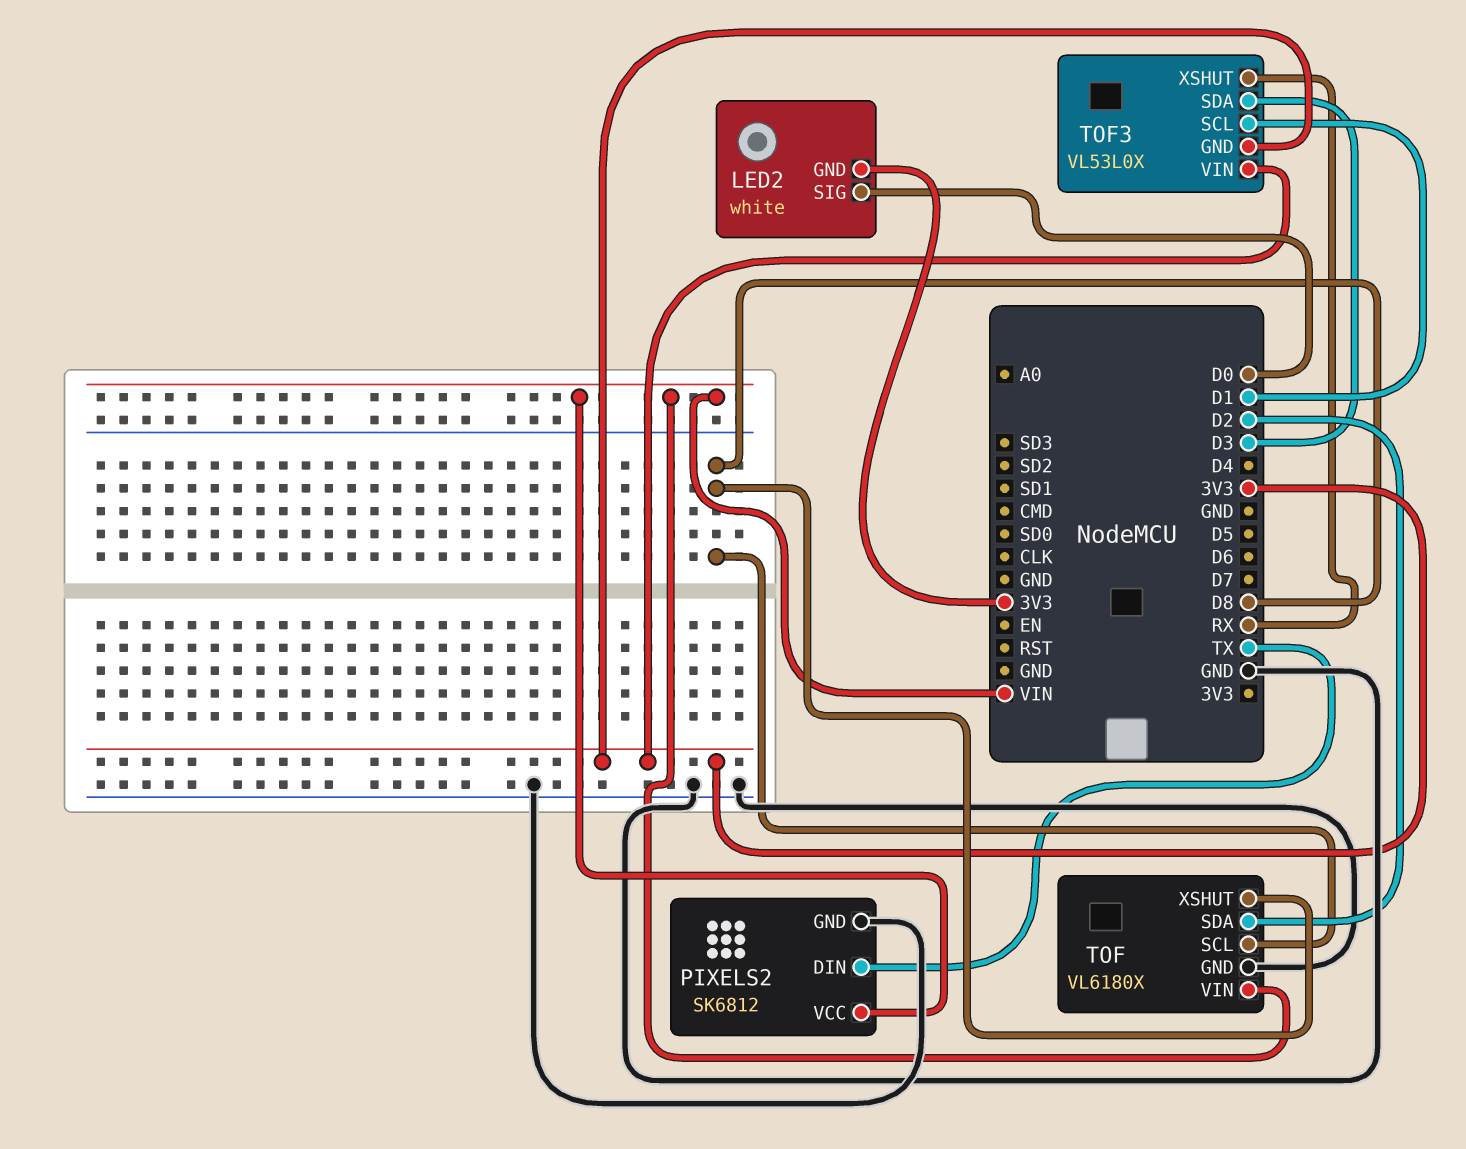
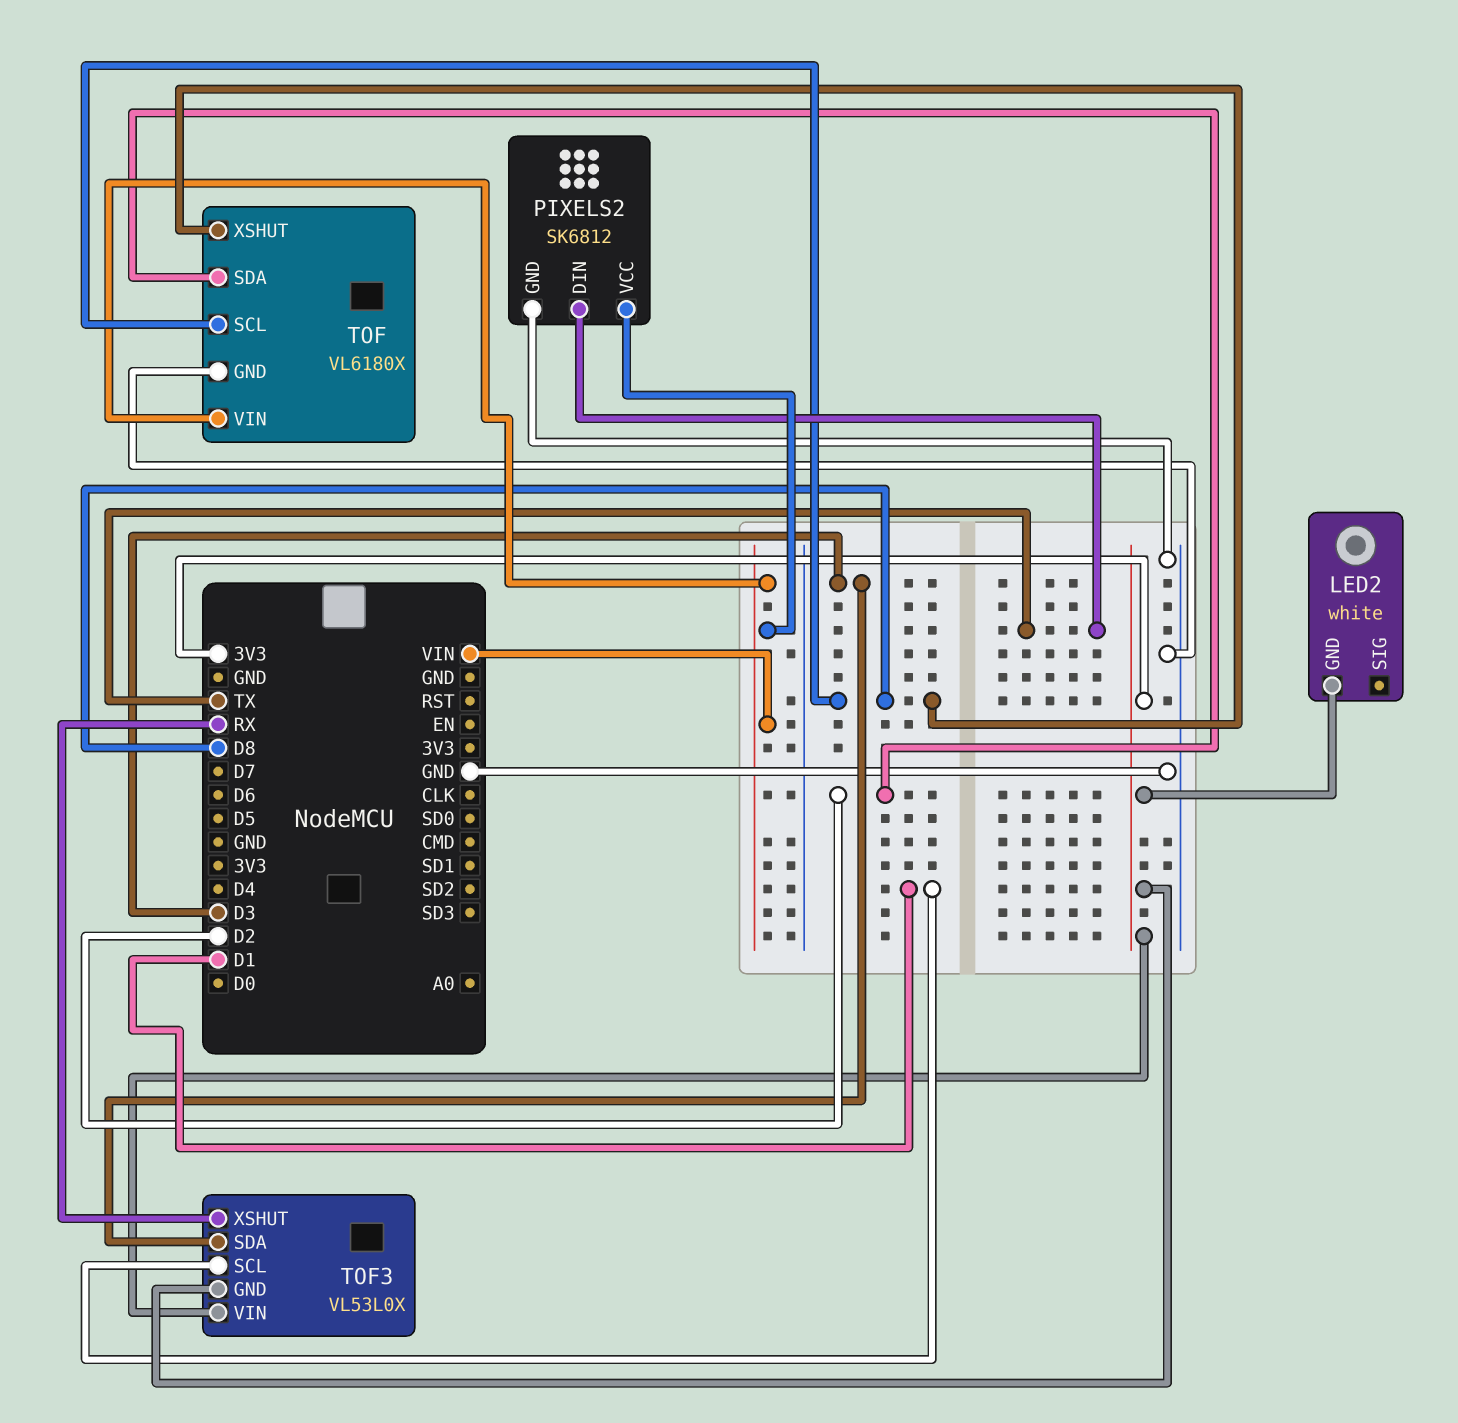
LED2 pin SIG: D0 -> none

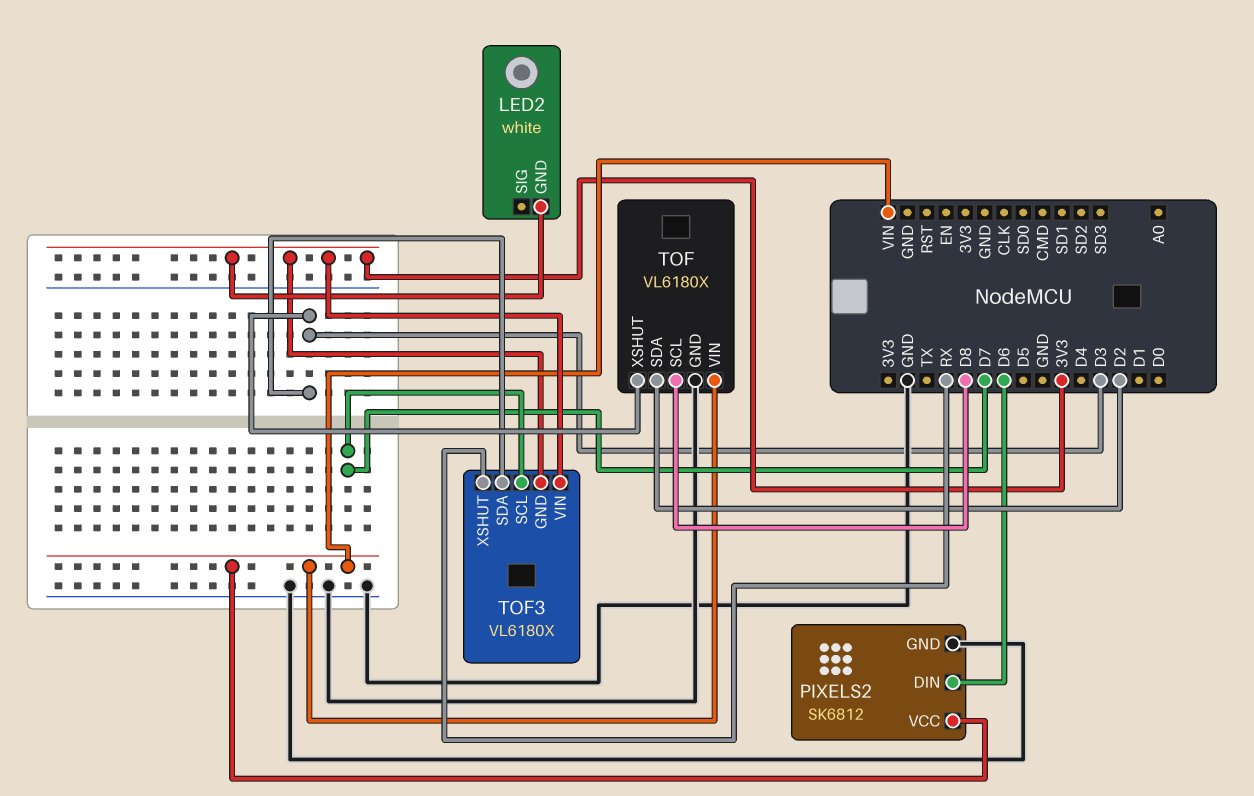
PIXELS2 pin DIN: TX -> D6
TOF pin XSHUT: D8 -> D3
TOF3: VL53L0X -> VL6180X
TOF3 pin SCL: D1 -> D7

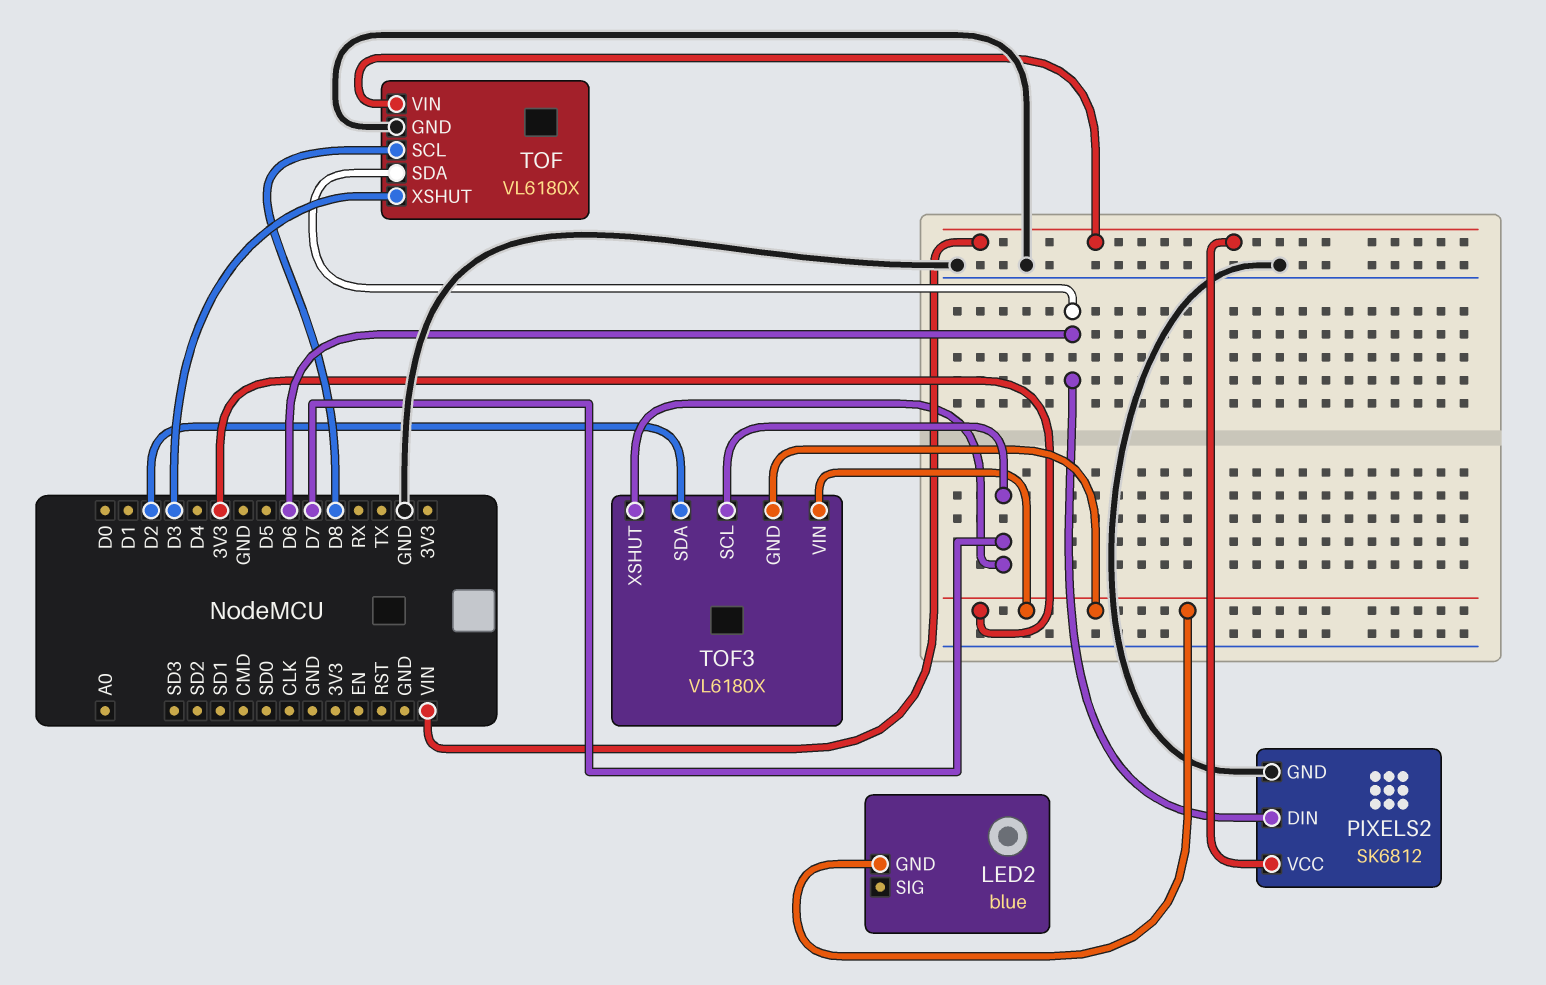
LED2: white -> blue
TOF pin SDA: D2 -> D6
TOF3 pin SDA: D3 -> D2
TOF3 pin XSHUT: RX -> D7

